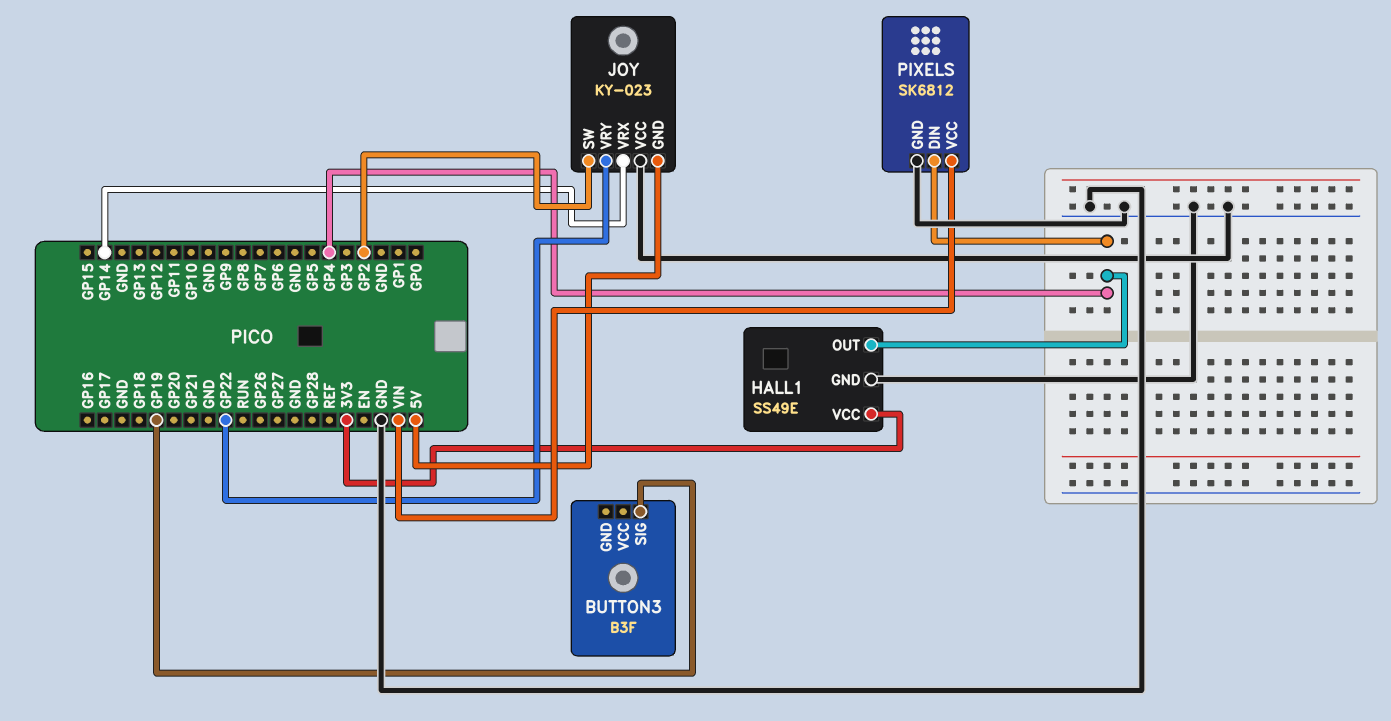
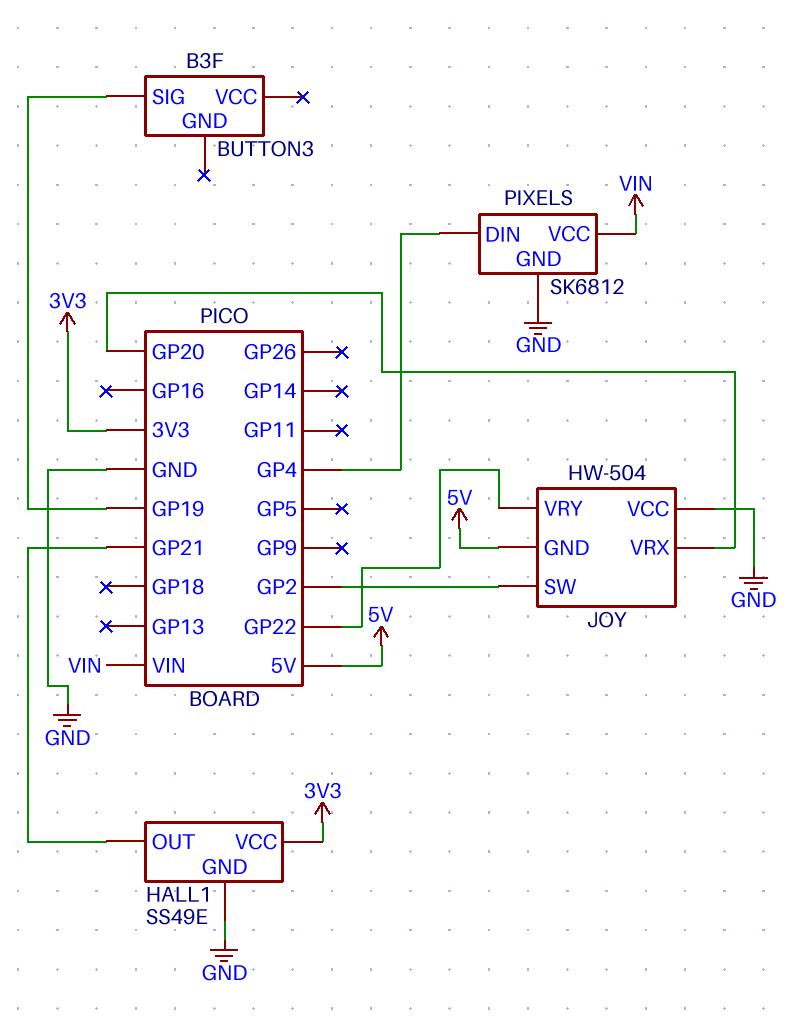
HALL1 pin OUT: GP4 -> GP21
JOY: KY-023 -> HW-504
JOY pin VRX: GP14 -> GP20

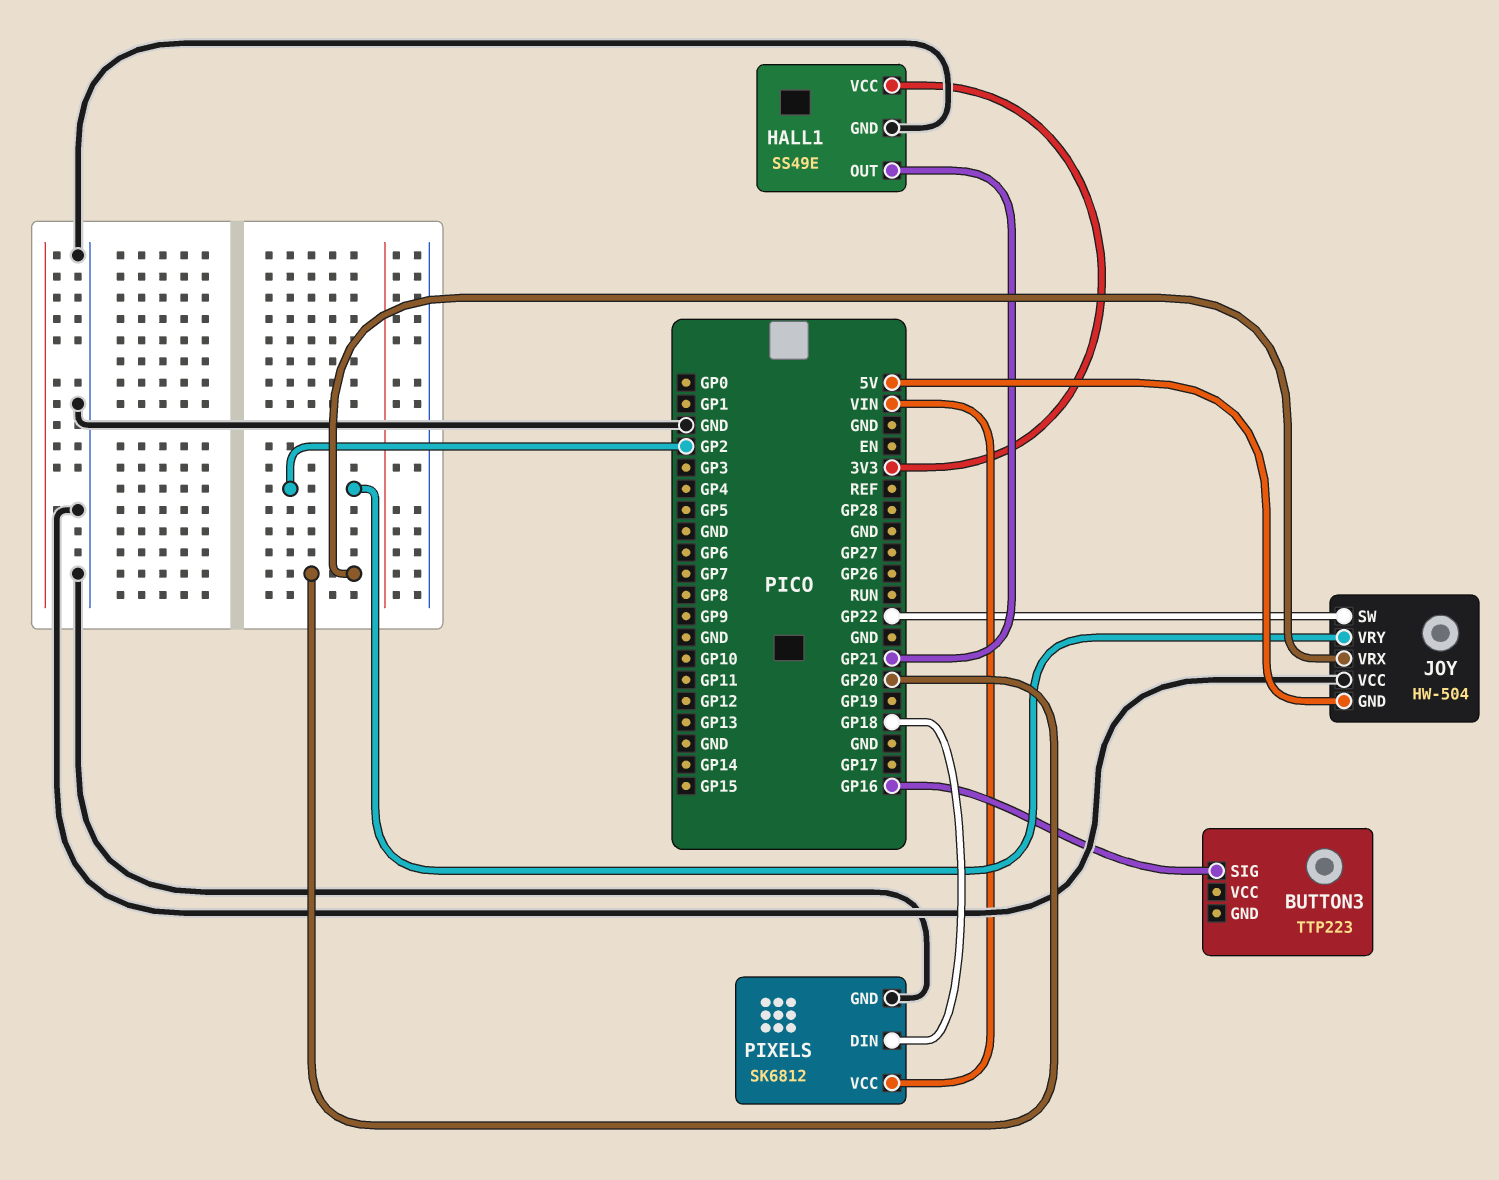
BUTTON3: B3F -> TTP223
BUTTON3 pin SIG: GP19 -> GP16
JOY pin SW: GP2 -> GP22
JOY pin VRY: GP22 -> GP2
PIXELS pin DIN: GP4 -> GP18

